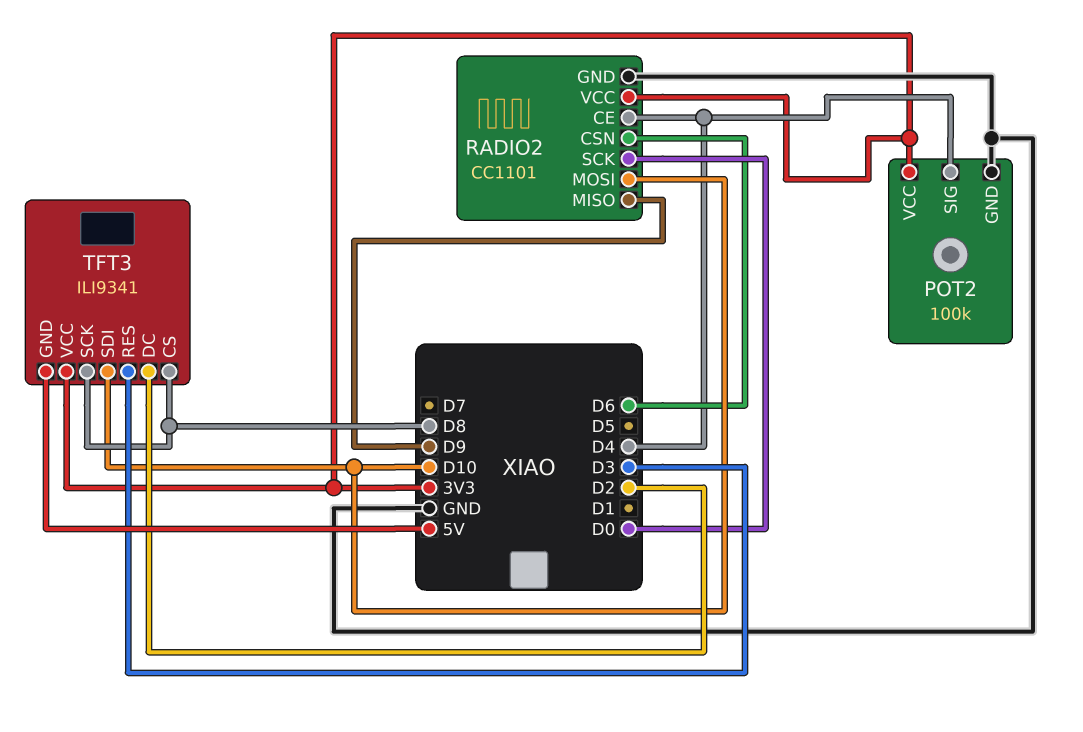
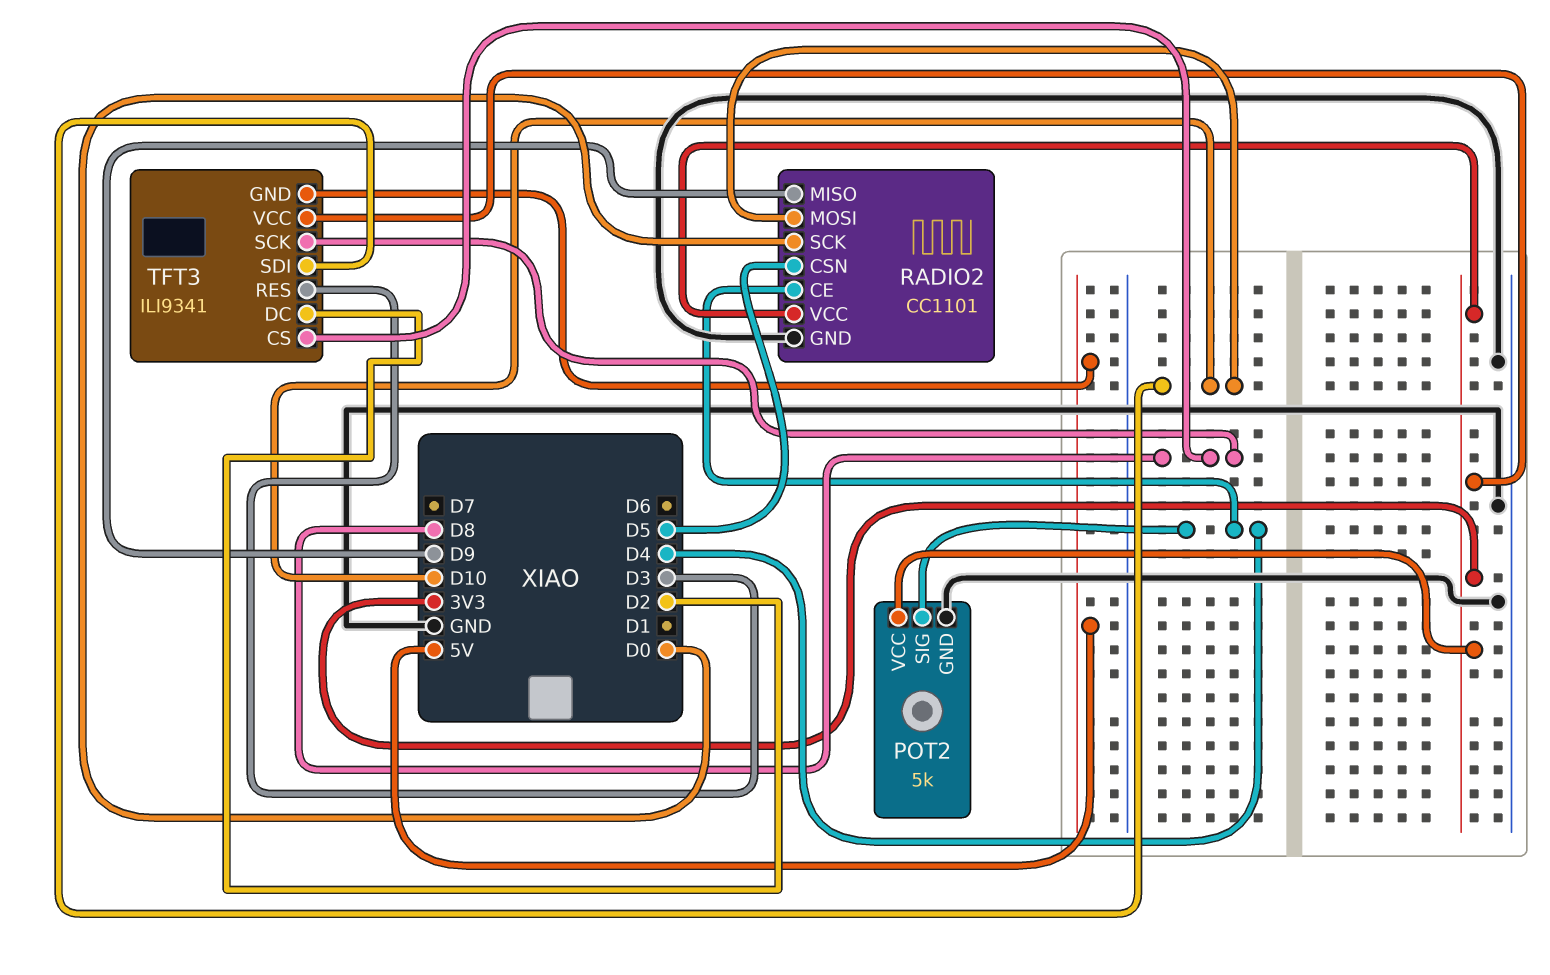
POT2: 100k -> 5k
RADIO2 pin CSN: D6 -> D5

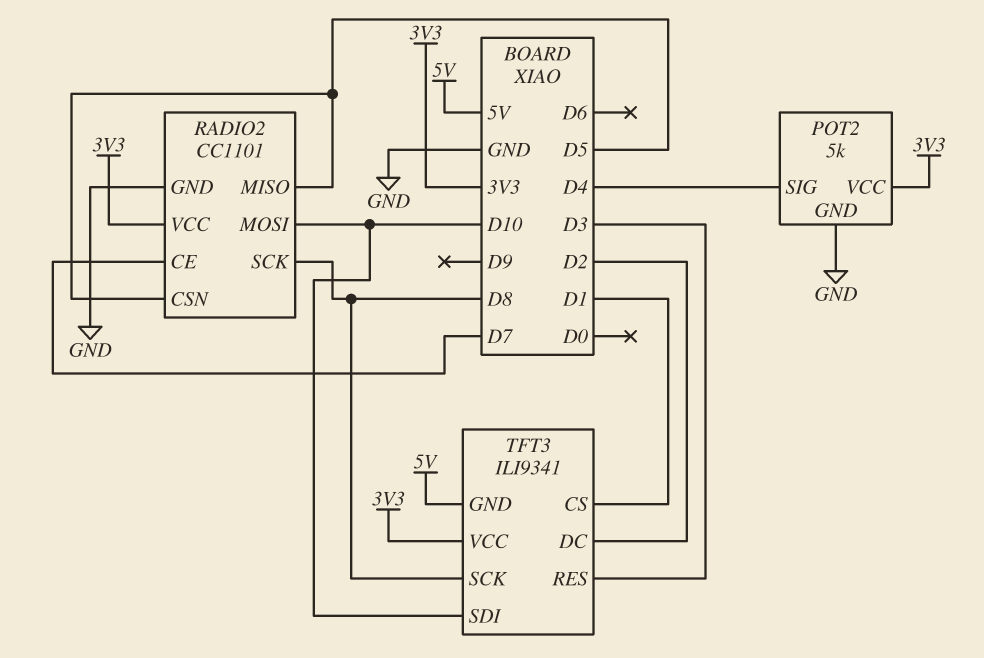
RADIO2 pin CE: D4 -> D7
RADIO2 pin MISO: D9 -> D5
RADIO2 pin SCK: D0 -> D8
TFT3 pin CS: D8 -> D1

